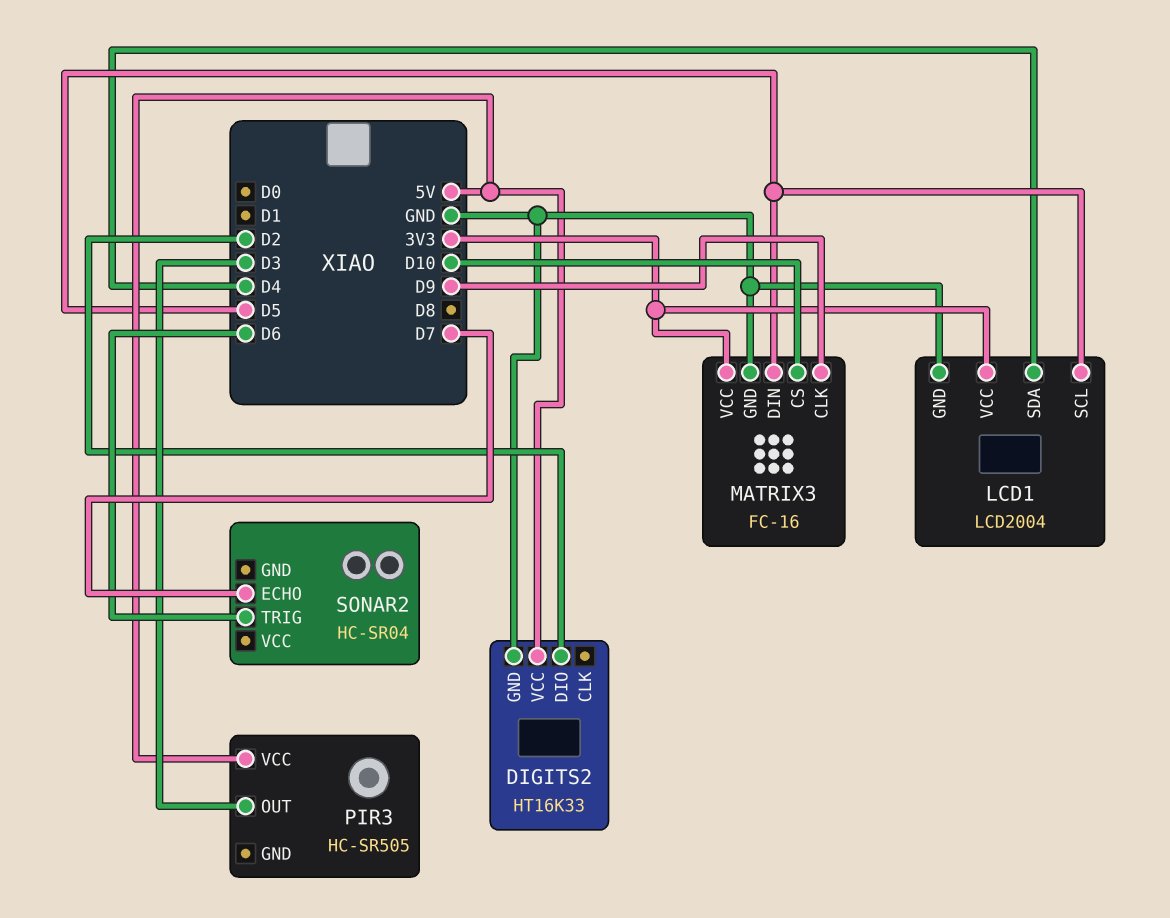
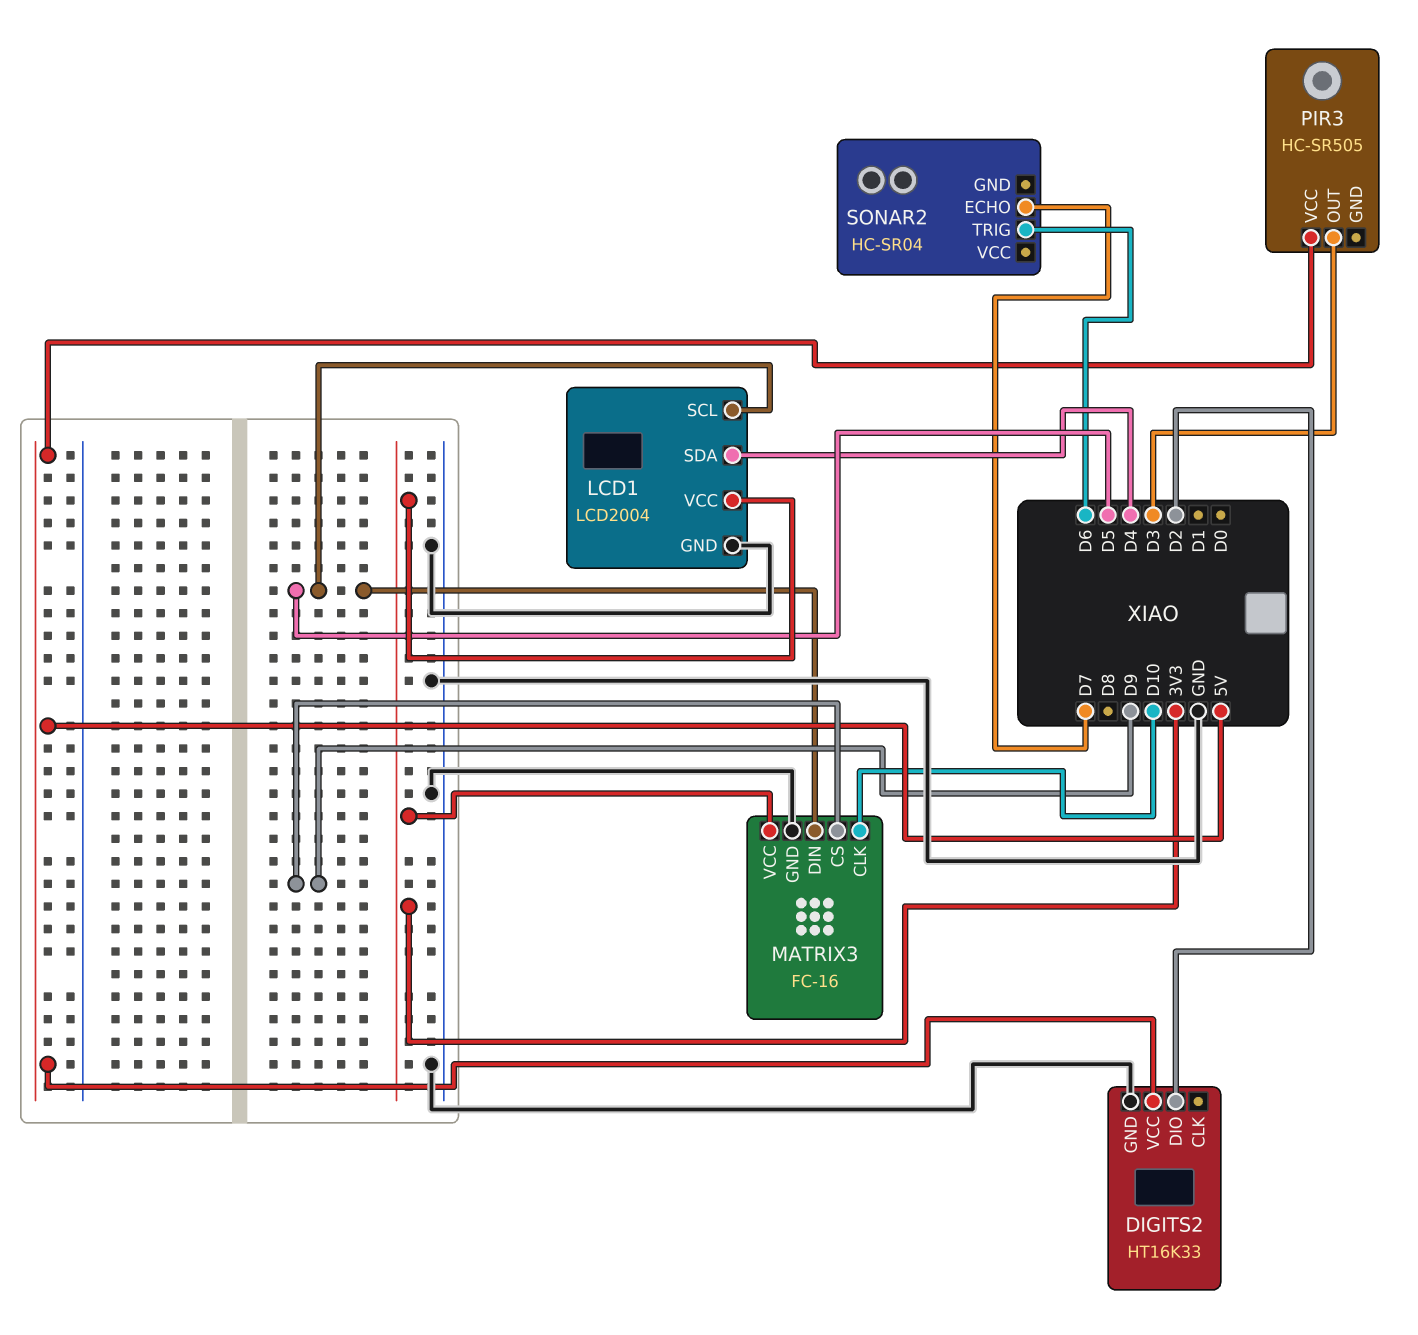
MATRIX3 pin CLK: D9 -> D10
MATRIX3 pin CS: D10 -> D9

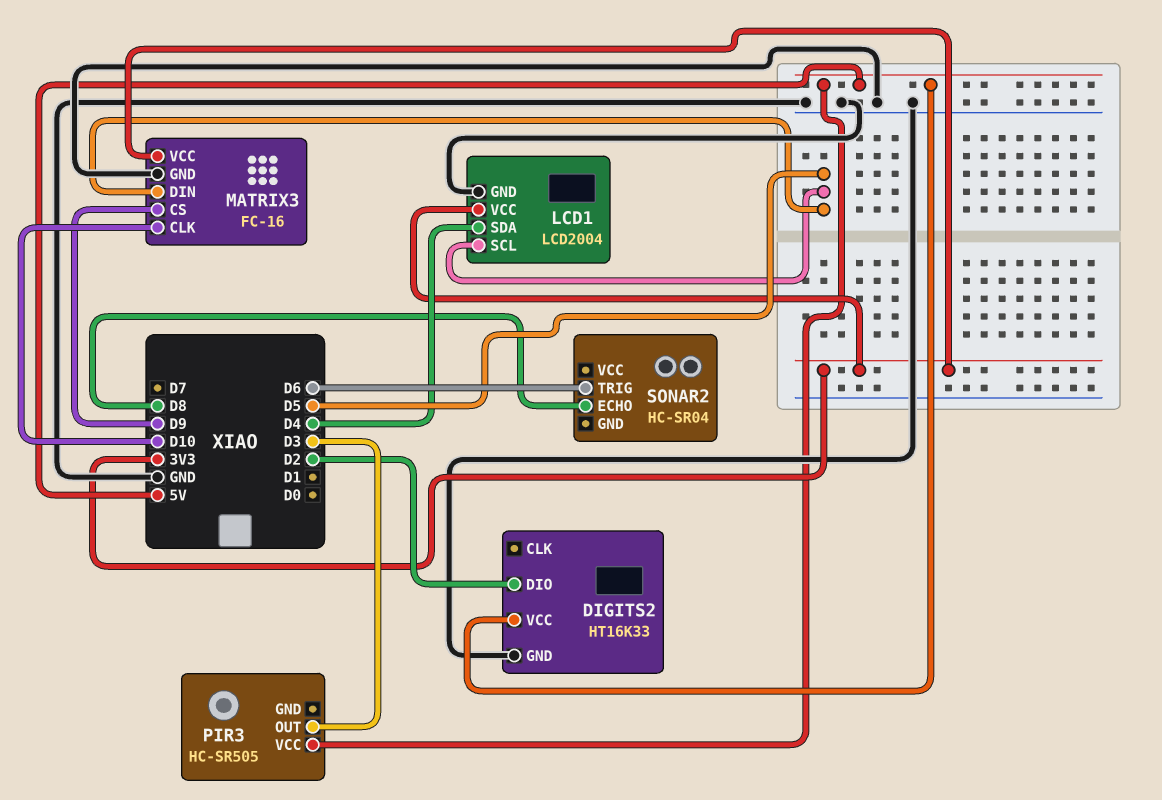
SONAR2 pin ECHO: D7 -> D8

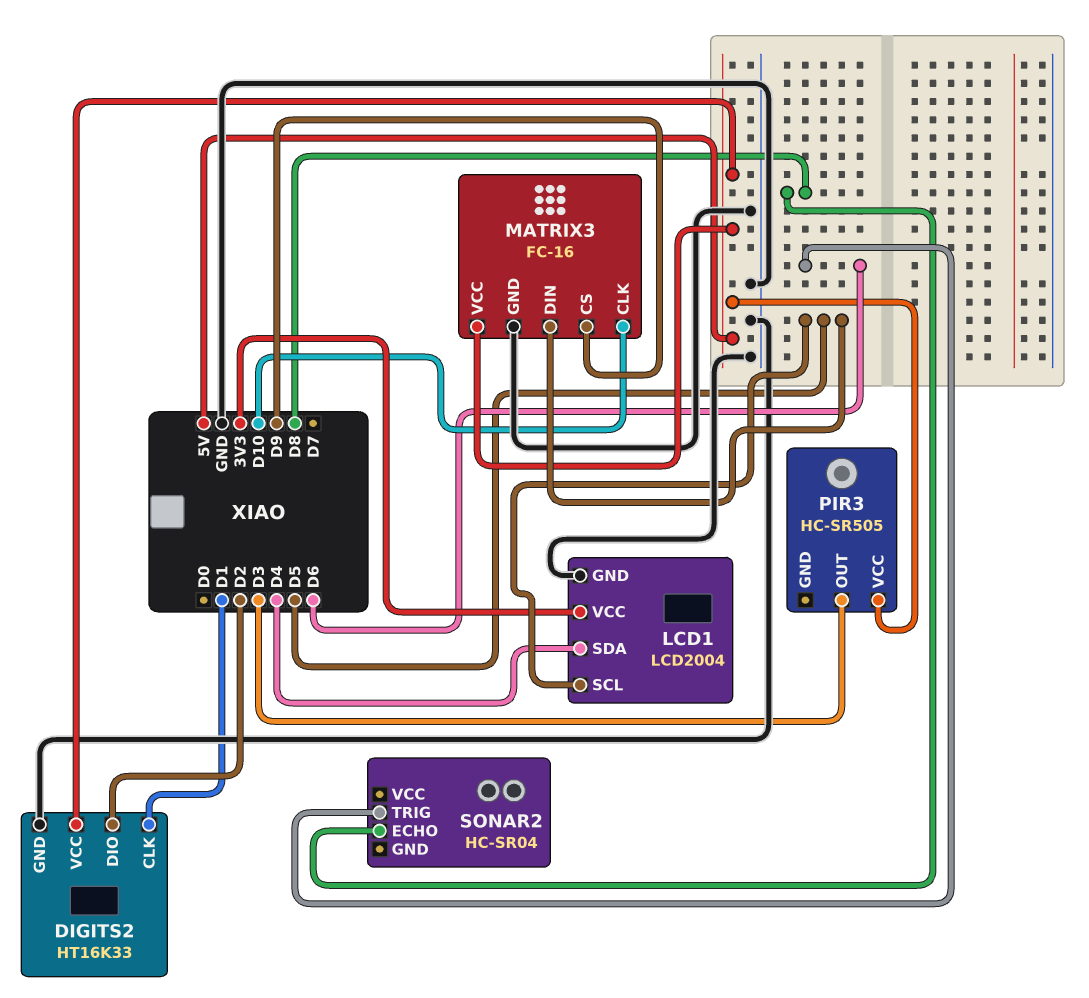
DIGITS2 pin CLK: none -> D1
MATRIX3 pin VCC: 3V3 -> 5V

